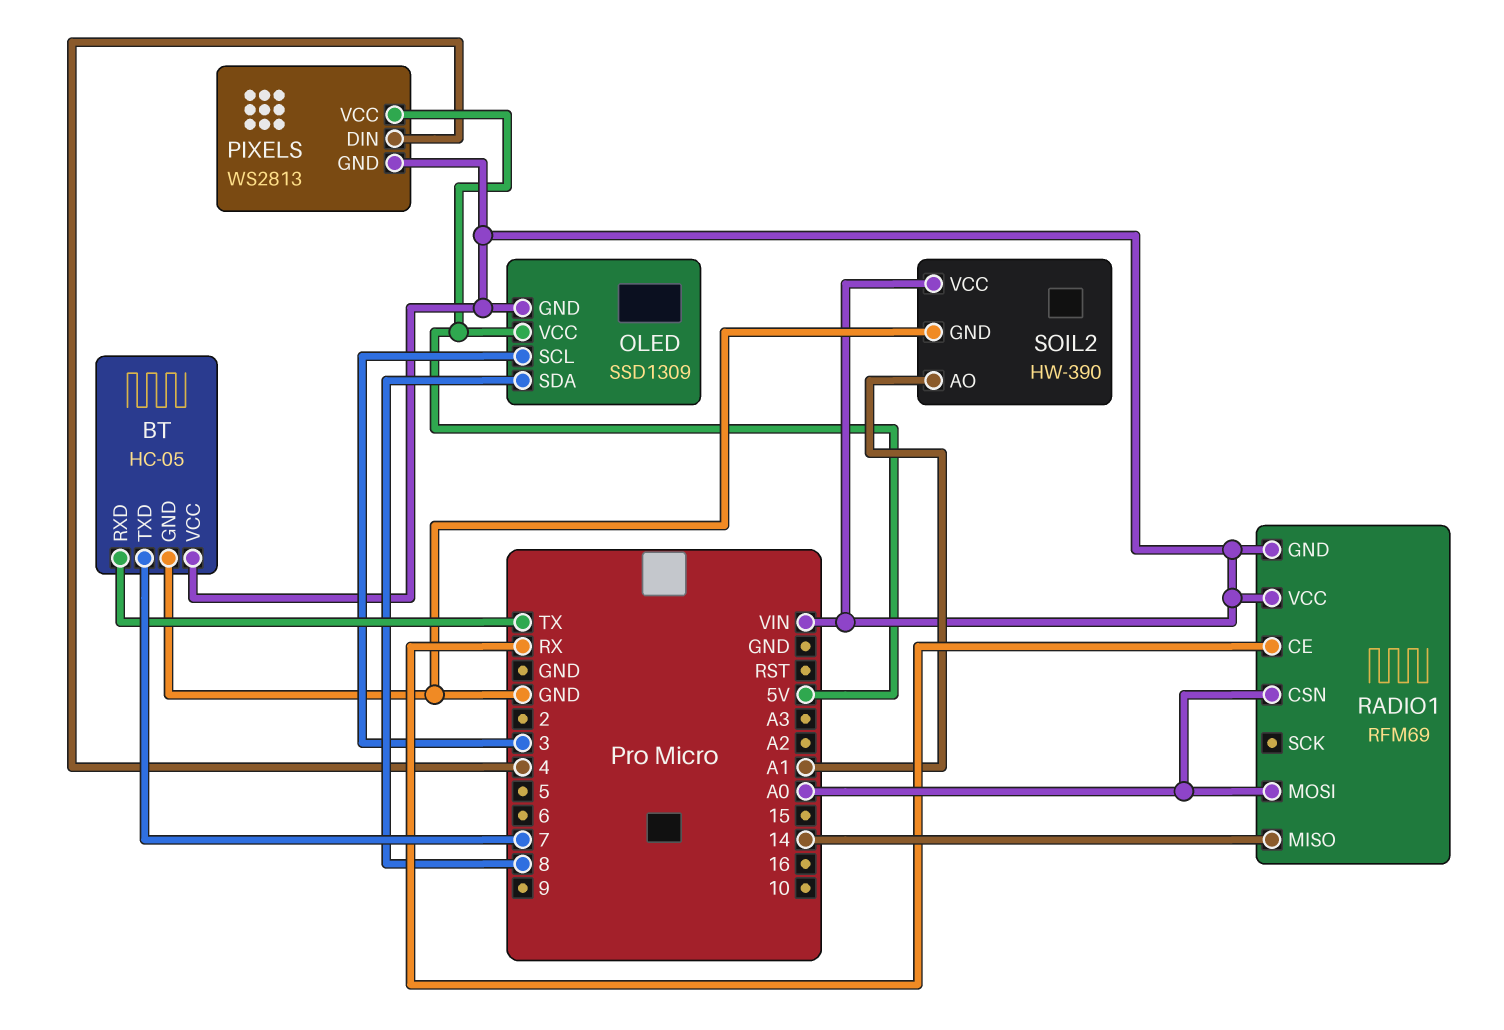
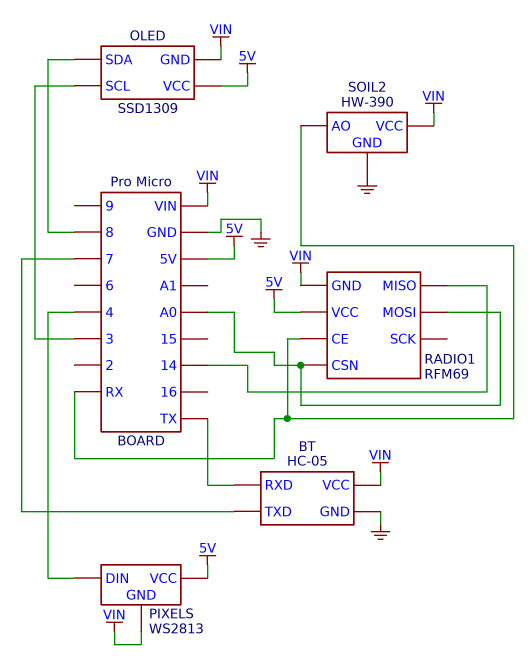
RADIO1 pin VCC: VIN -> 5V
SOIL2 pin AO: A1 -> RX

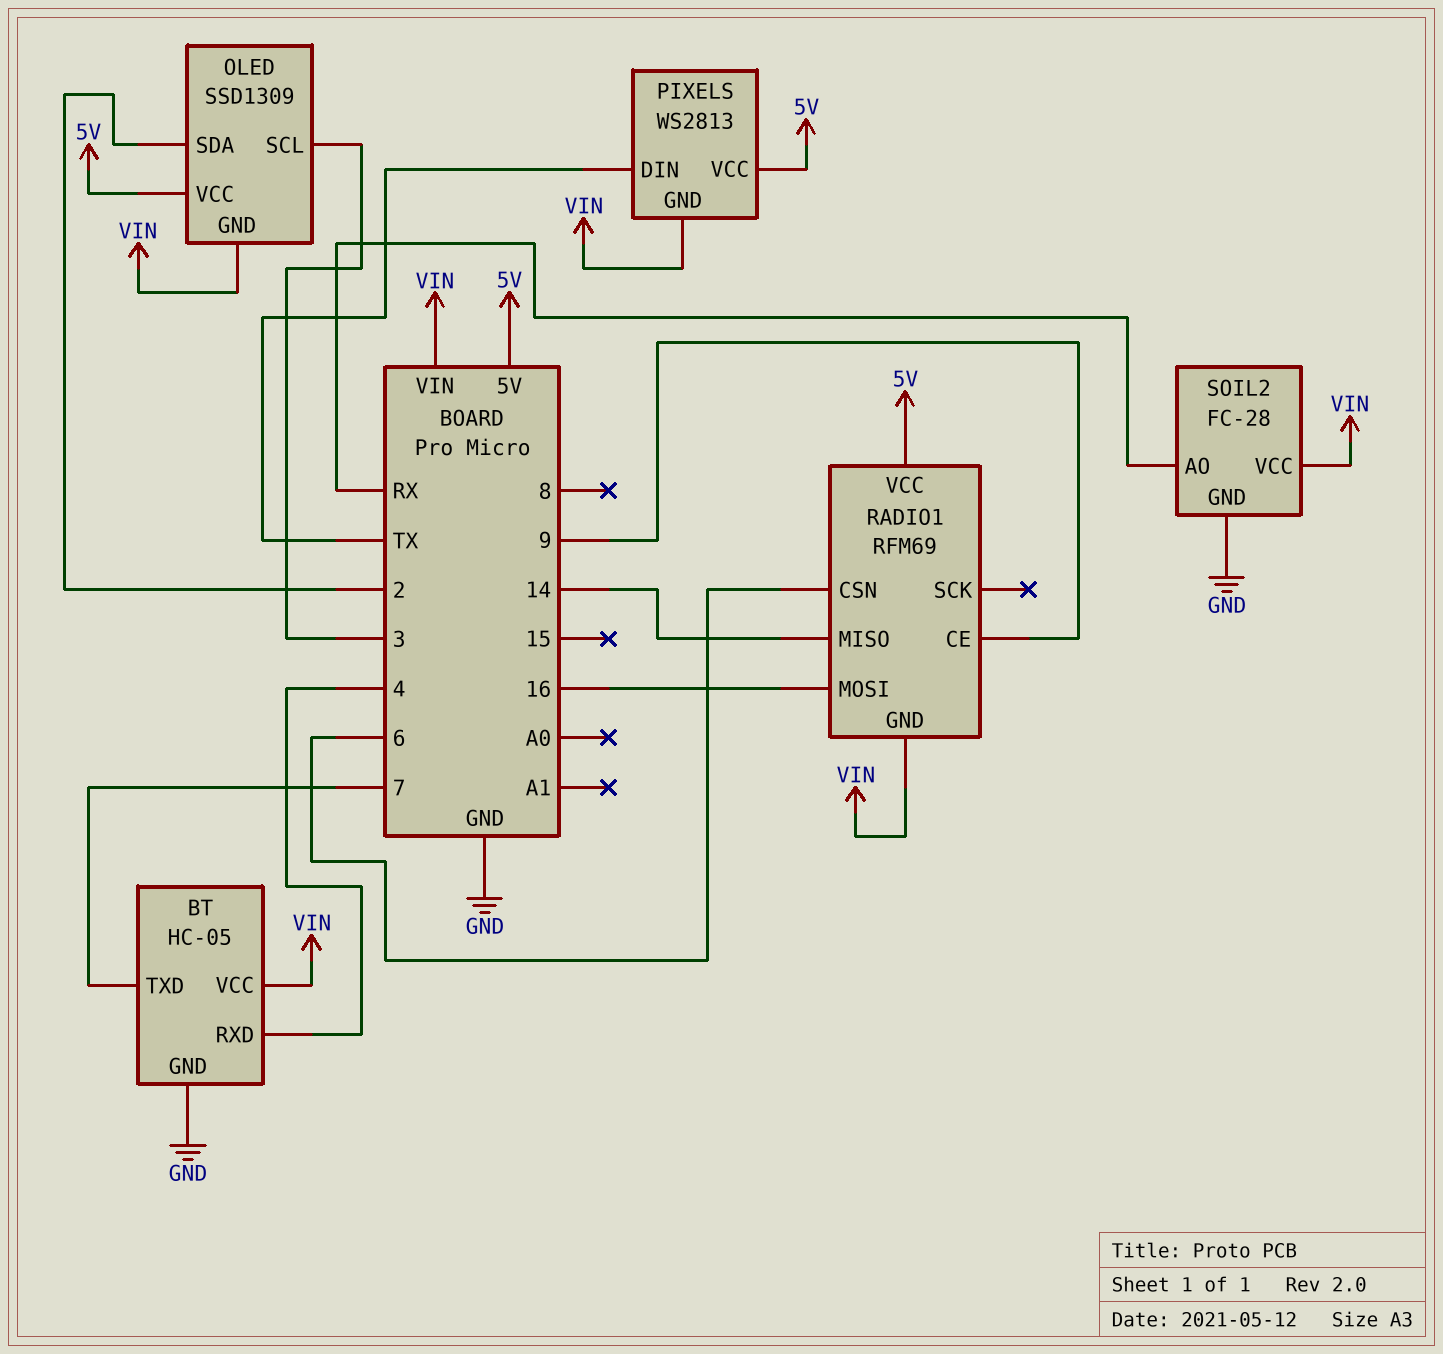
BT pin RXD: TX -> 4
OLED pin SDA: 8 -> 2
PIXELS pin DIN: 4 -> TX
RADIO1 pin CE: RX -> 9
RADIO1 pin CSN: A0 -> 6
RADIO1 pin MOSI: A0 -> 16
SOIL2: HW-390 -> FC-28

